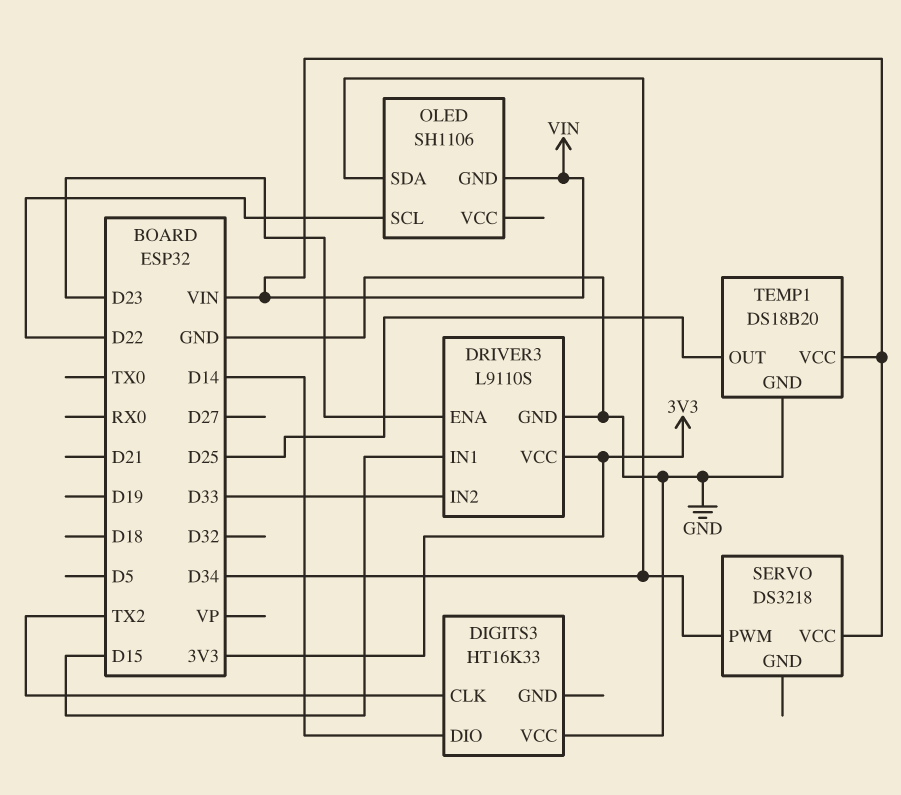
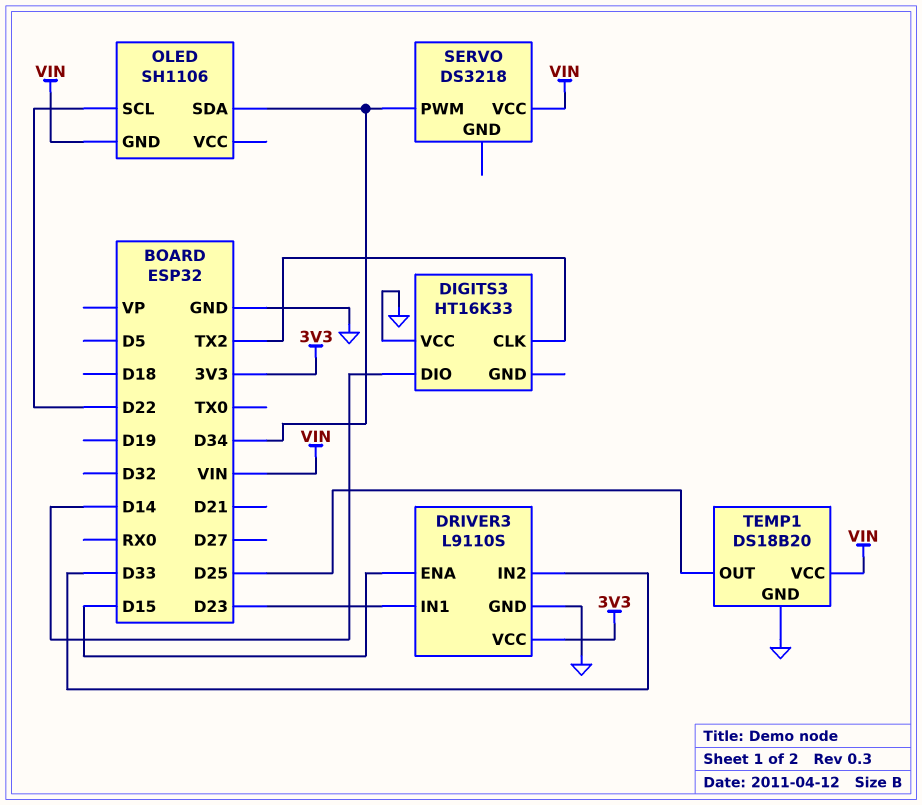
DRIVER3 pin ENA: D23 -> D15
DRIVER3 pin IN1: D15 -> D23

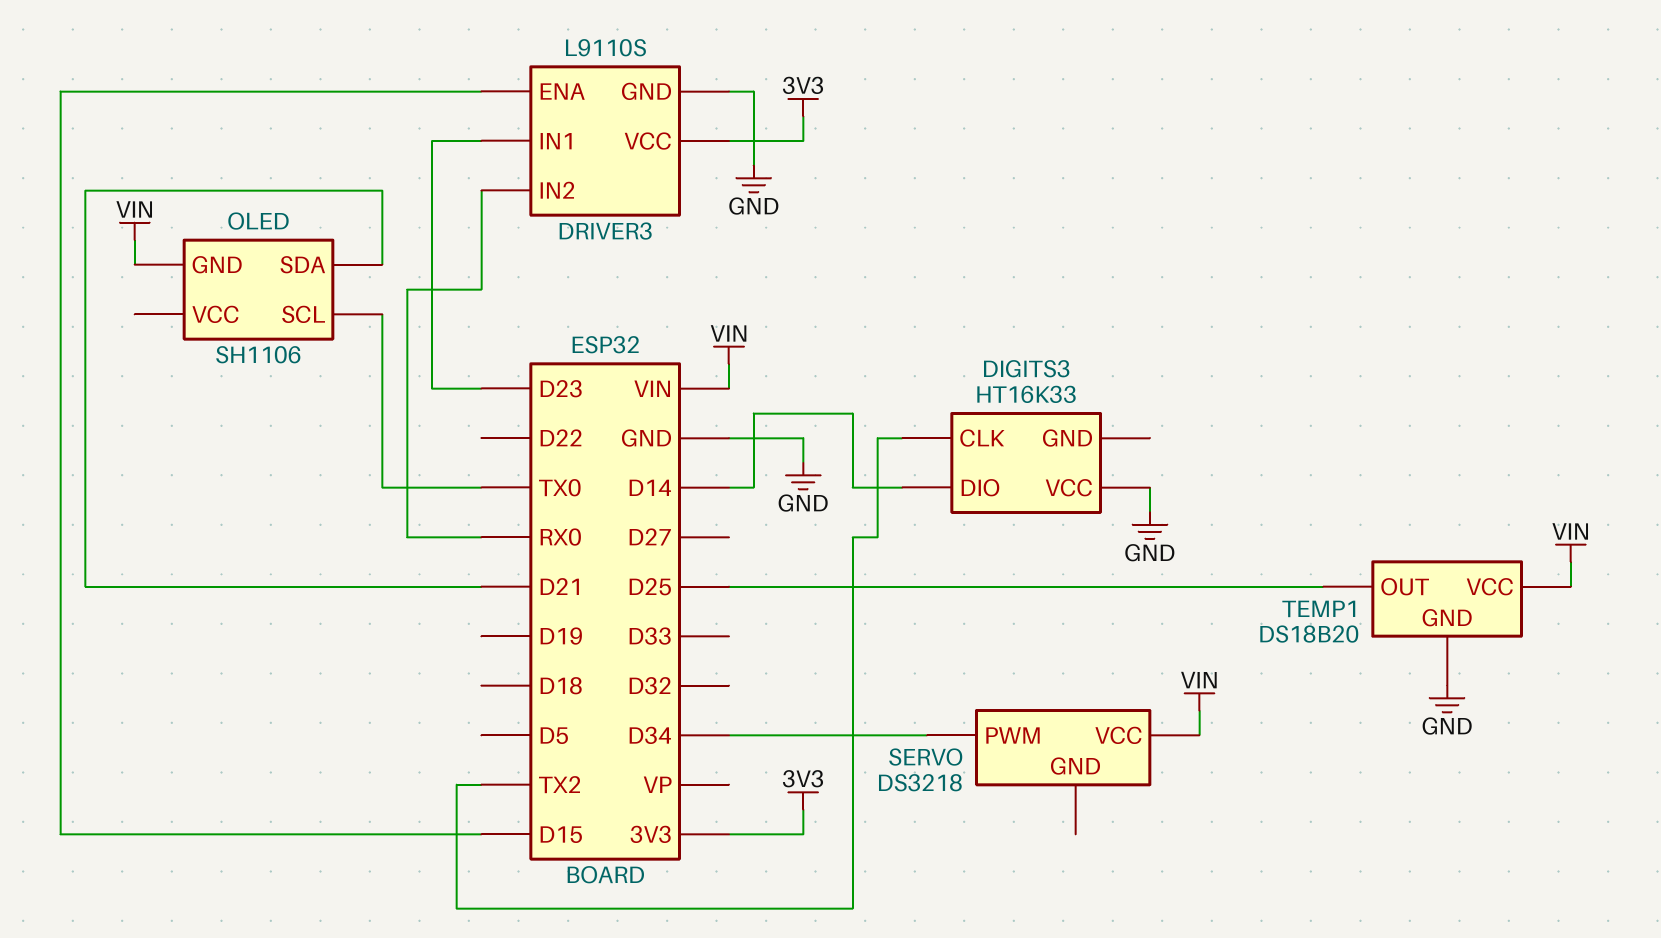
DRIVER3 pin IN2: D33 -> RX0
OLED pin SCL: D22 -> TX0
OLED pin SDA: D34 -> D21

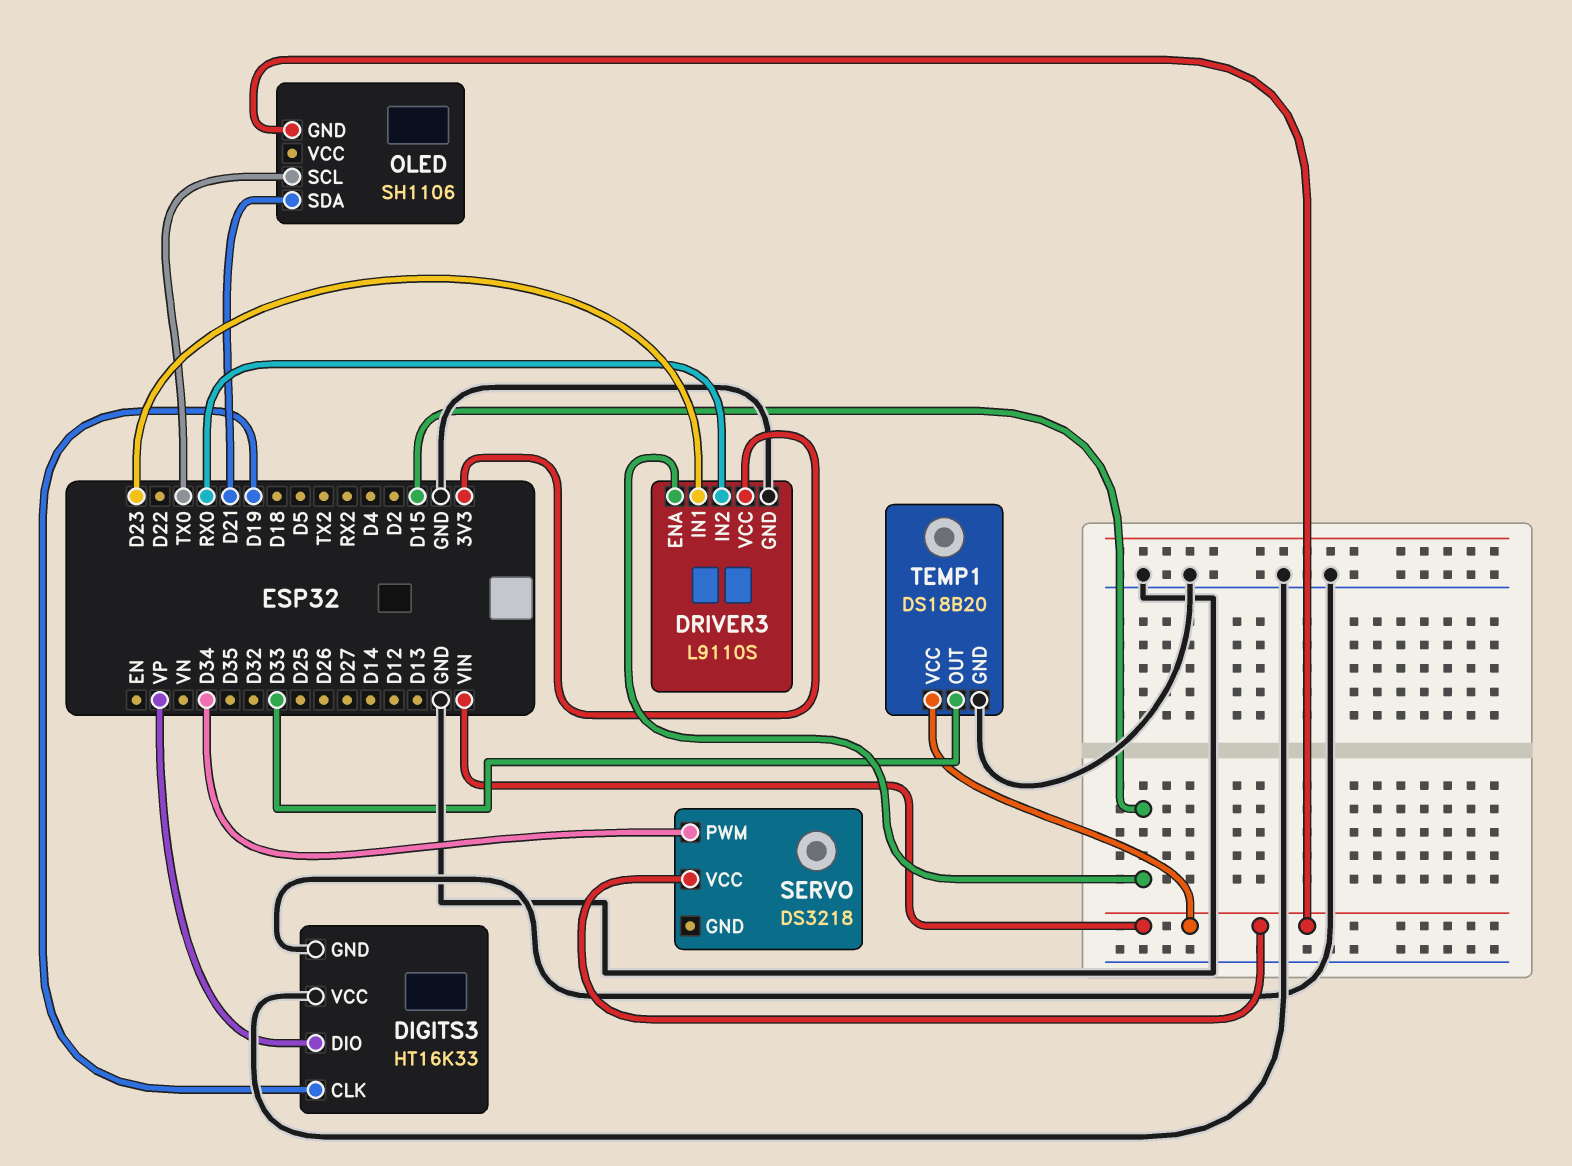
DIGITS3 pin CLK: TX2 -> D19
DIGITS3 pin DIO: D14 -> VP
DIGITS3 pin GND: none -> GND
TEMP1 pin OUT: D25 -> D33

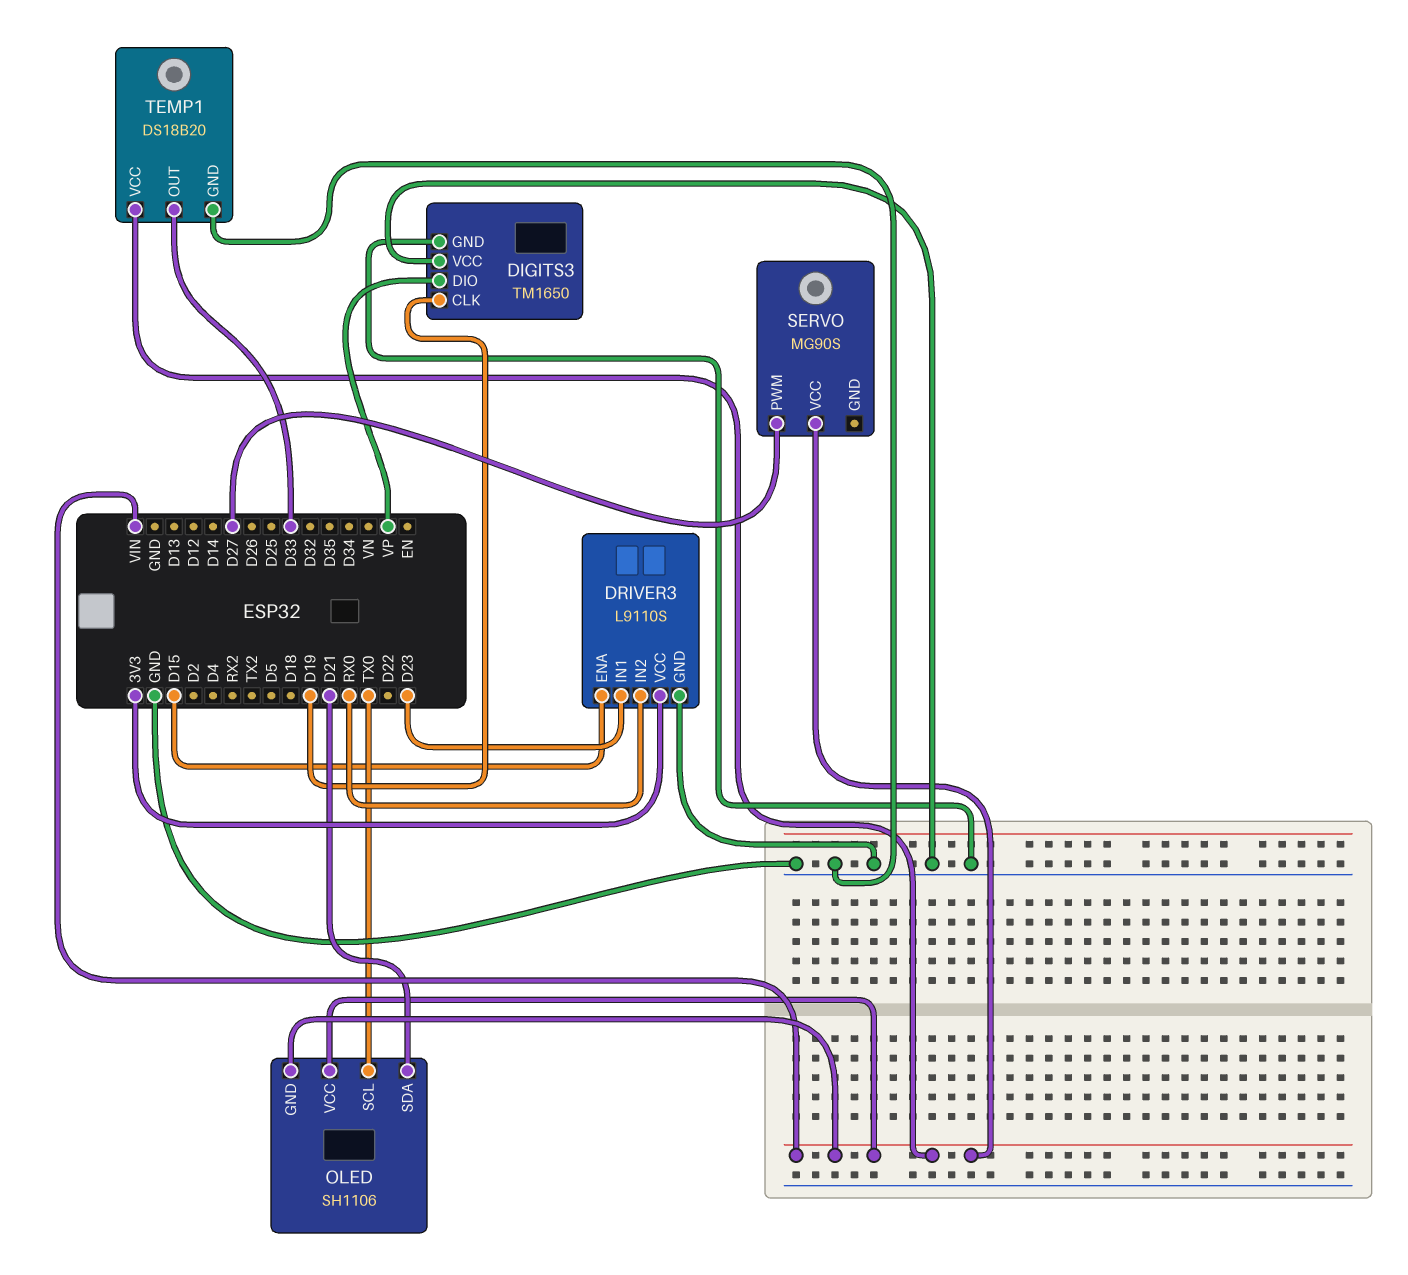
DIGITS3: HT16K33 -> TM1650
OLED pin VCC: none -> VIN
SERVO: DS3218 -> MG90S
SERVO pin PWM: D34 -> D27

